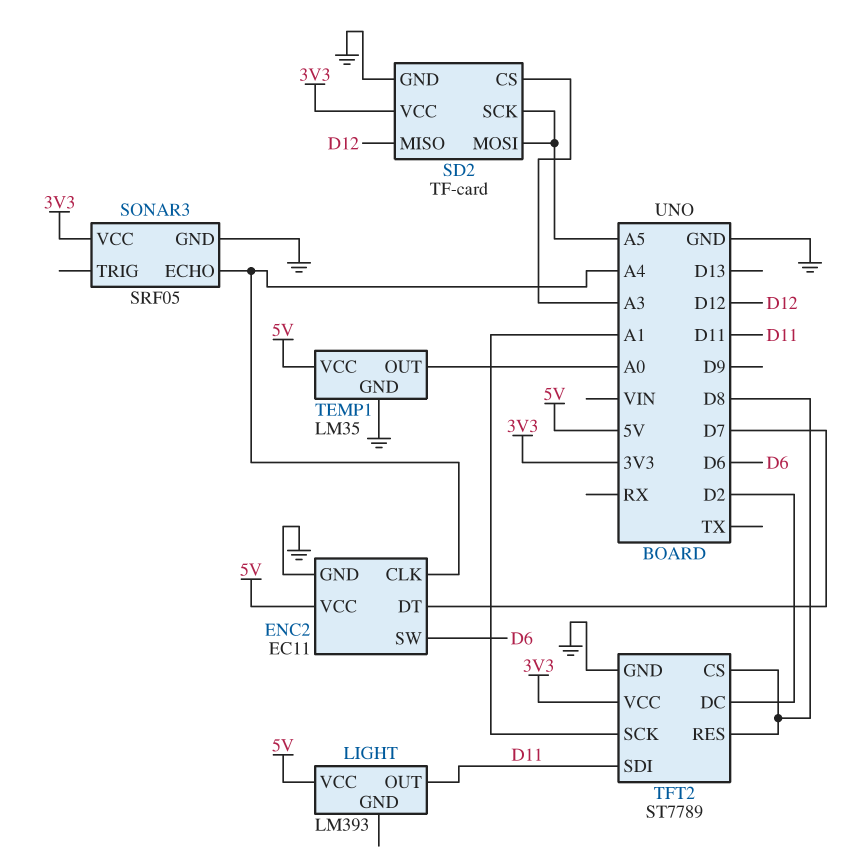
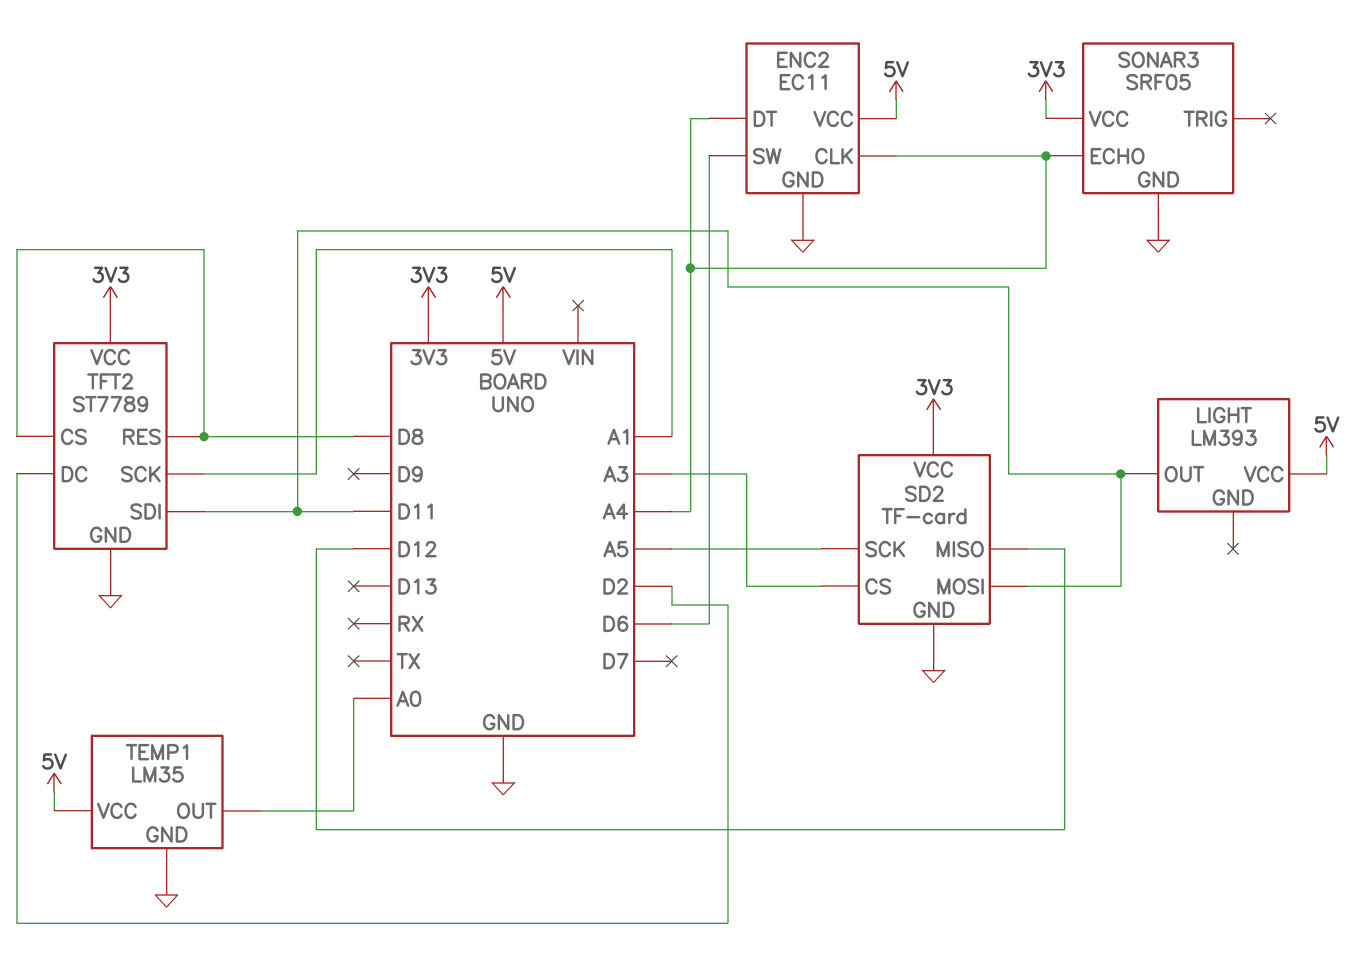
ENC2 pin DT: D7 -> A4
SD2 pin MOSI: A5 -> D11

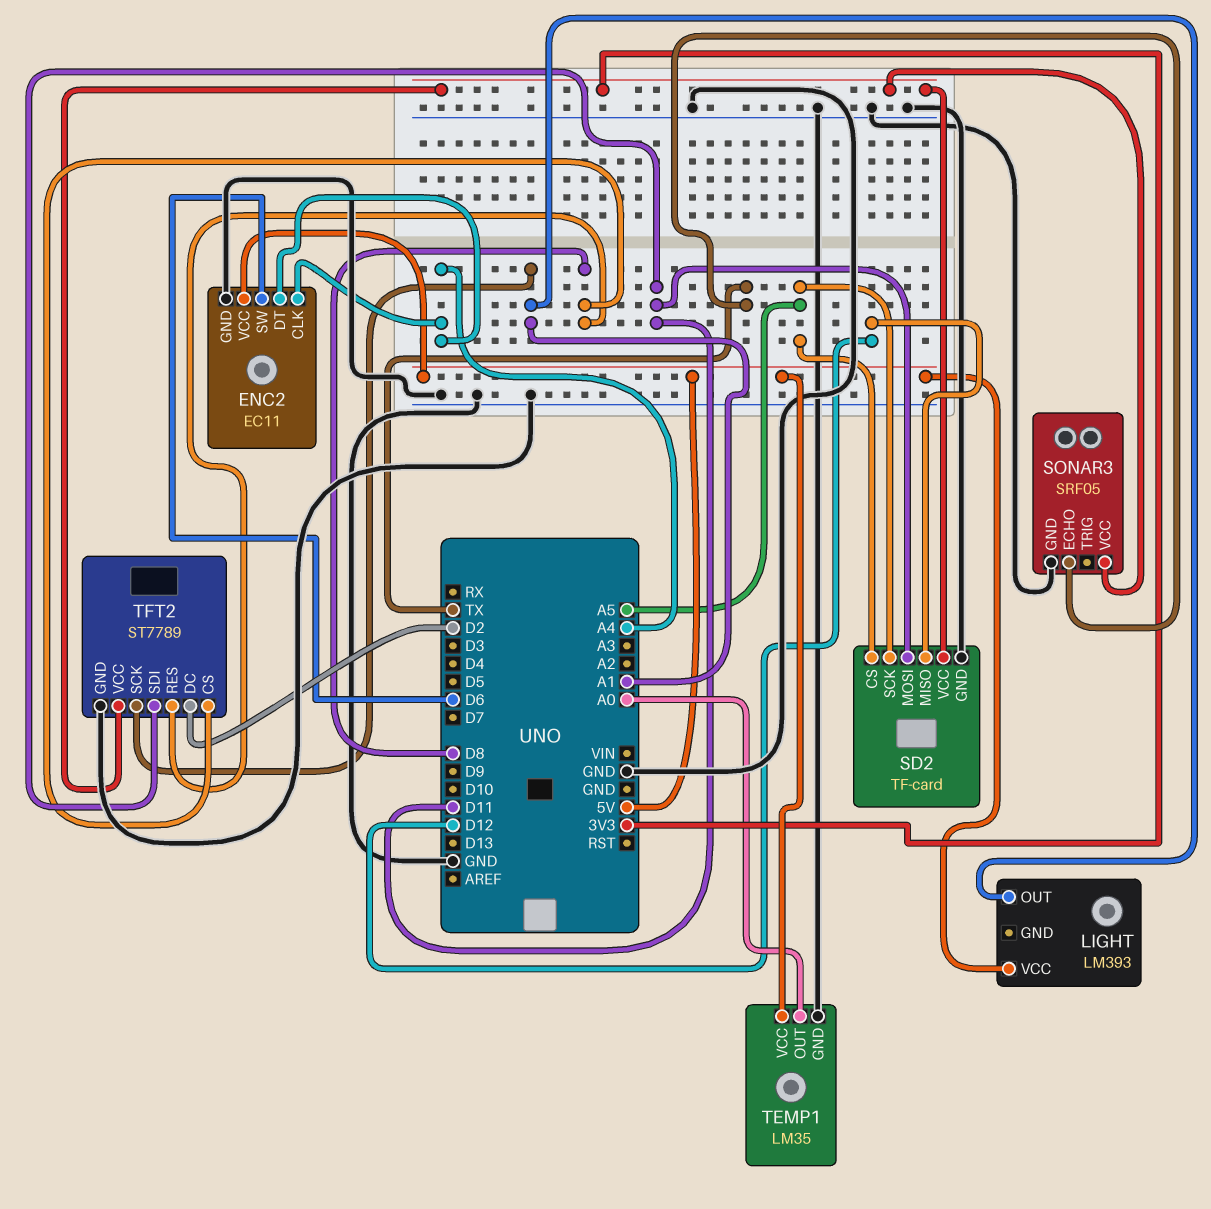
LIGHT pin OUT: D11 -> A1
SD2 pin CS: A3 -> A5
SONAR3 pin ECHO: A4 -> TX

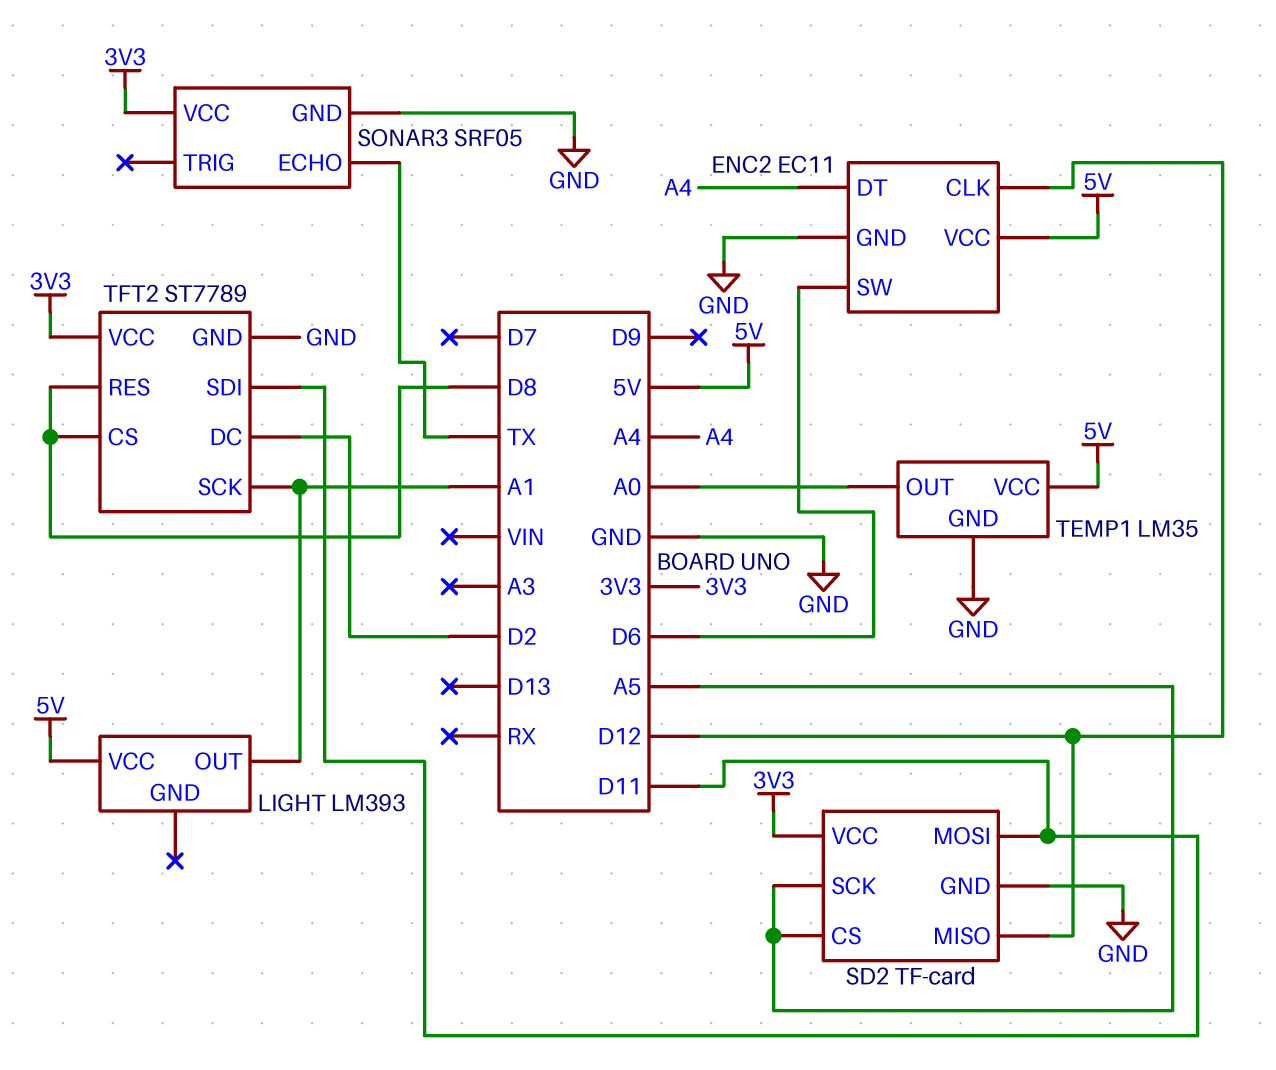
ENC2 pin CLK: A4 -> D12

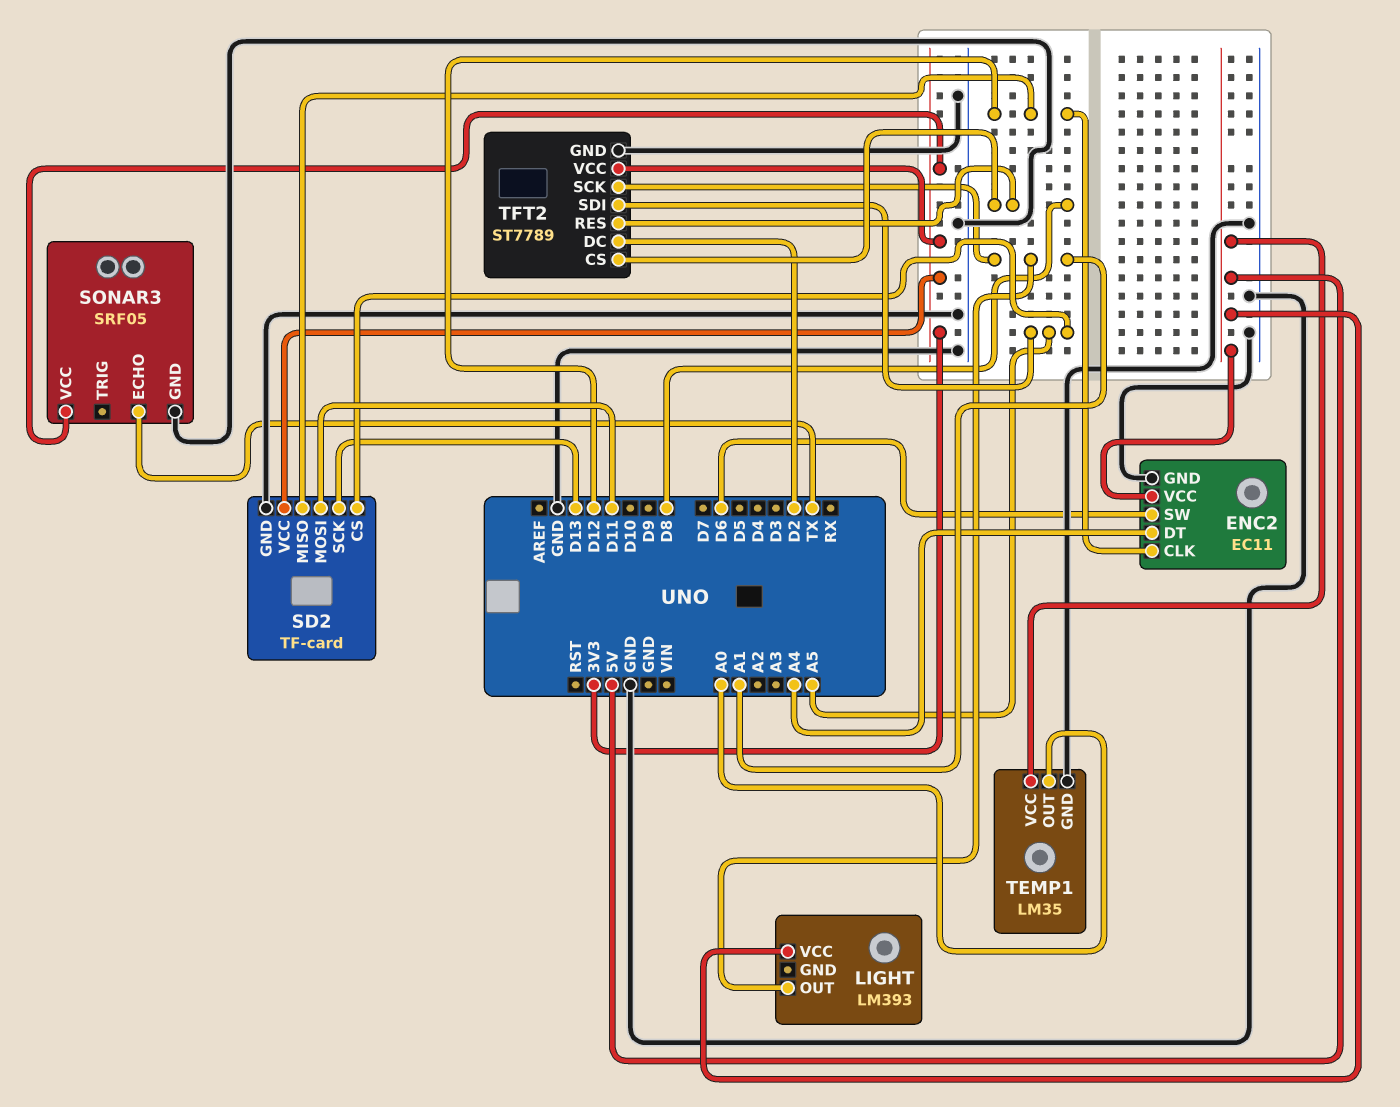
SD2 pin SCK: A5 -> D13
TFT2 pin SDI: D11 -> A5

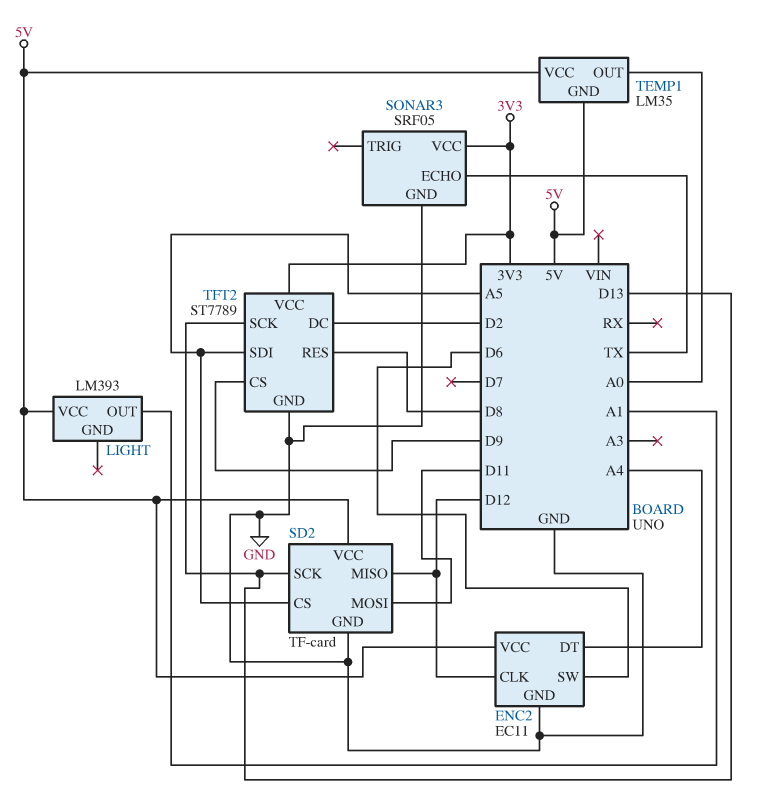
SD2 pin VCC: 3V3 -> 5V
TEMP1 pin GND: GND -> 5V
TFT2 pin CS: D8 -> D9
TFT2 pin SCK: A1 -> D13

